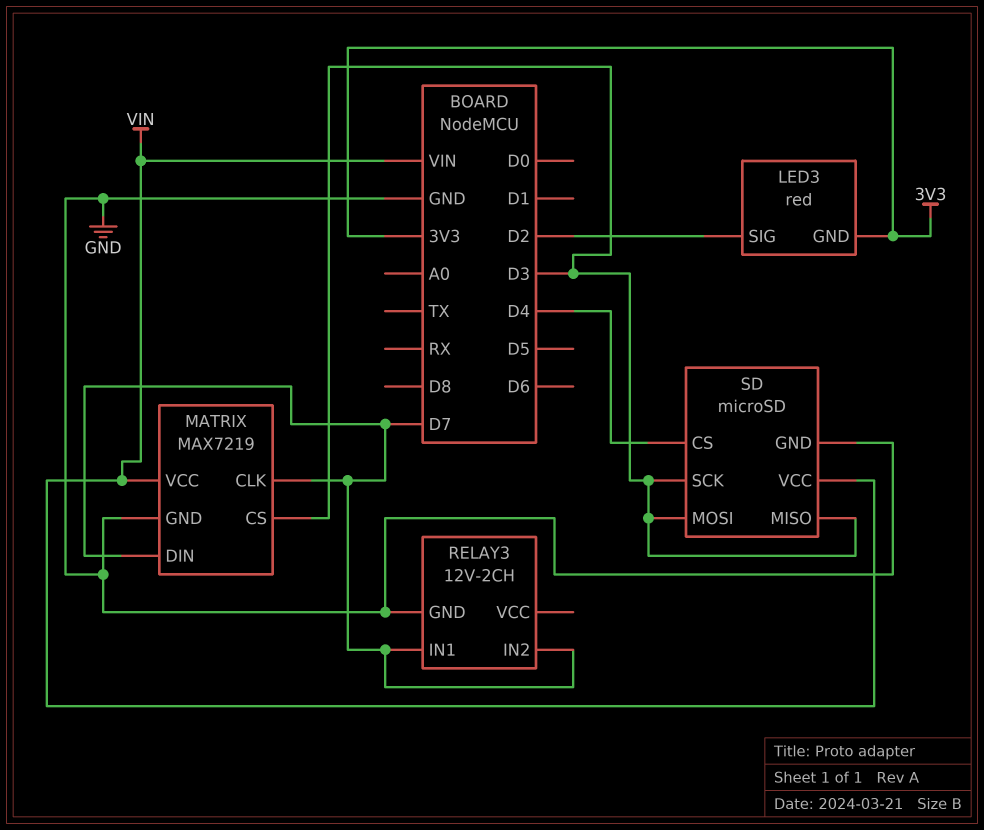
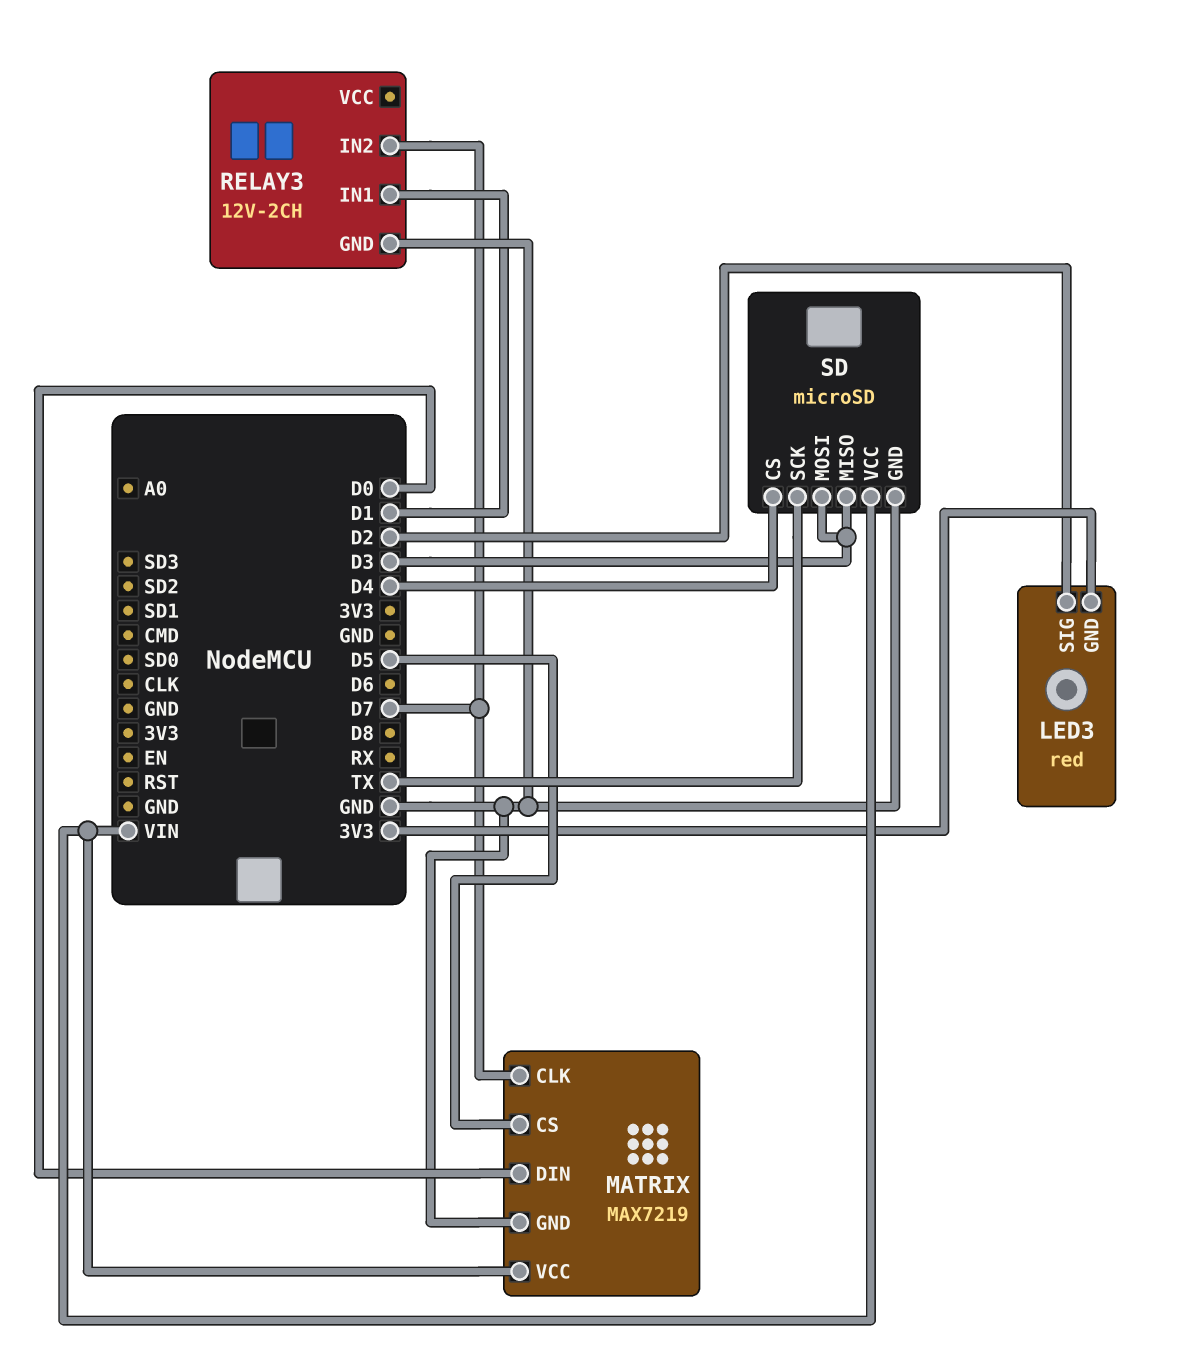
MATRIX pin CS: D3 -> D5
MATRIX pin DIN: D7 -> D0
RELAY3 pin IN1: D7 -> D1
SD pin SCK: D3 -> TX

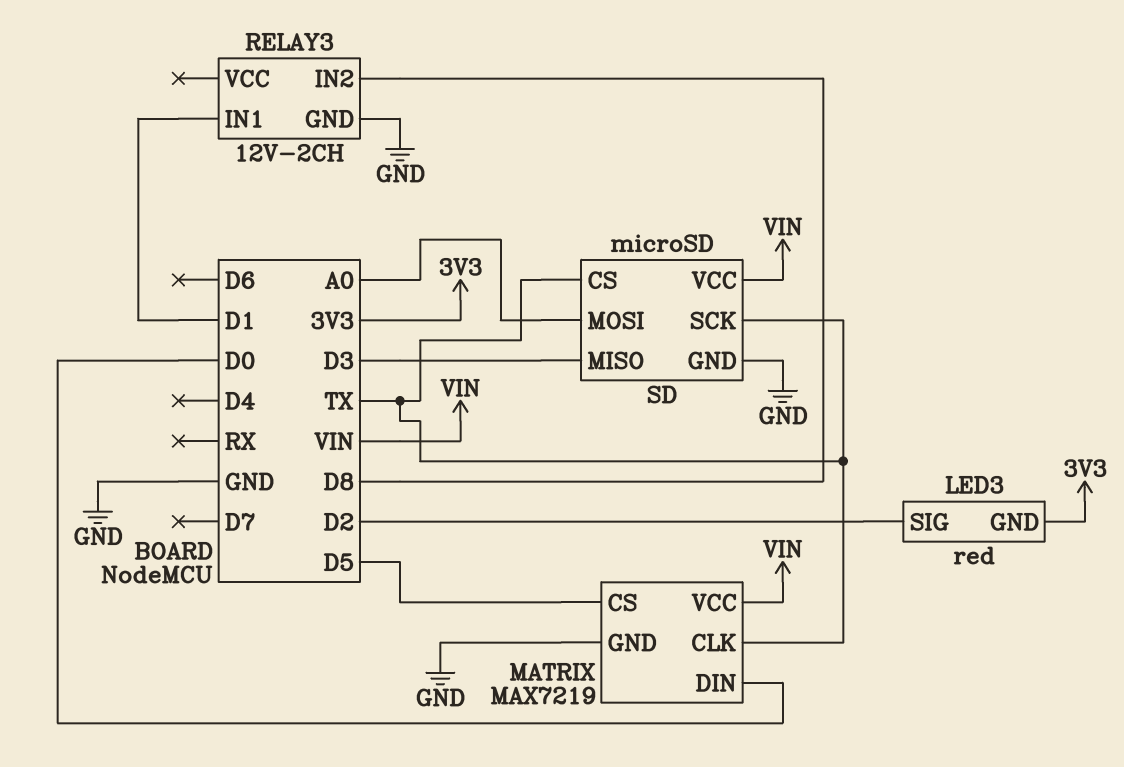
MATRIX pin CLK: D7 -> TX
RELAY3 pin IN2: D7 -> D8
SD pin CS: D4 -> TX
SD pin MOSI: D3 -> A0

